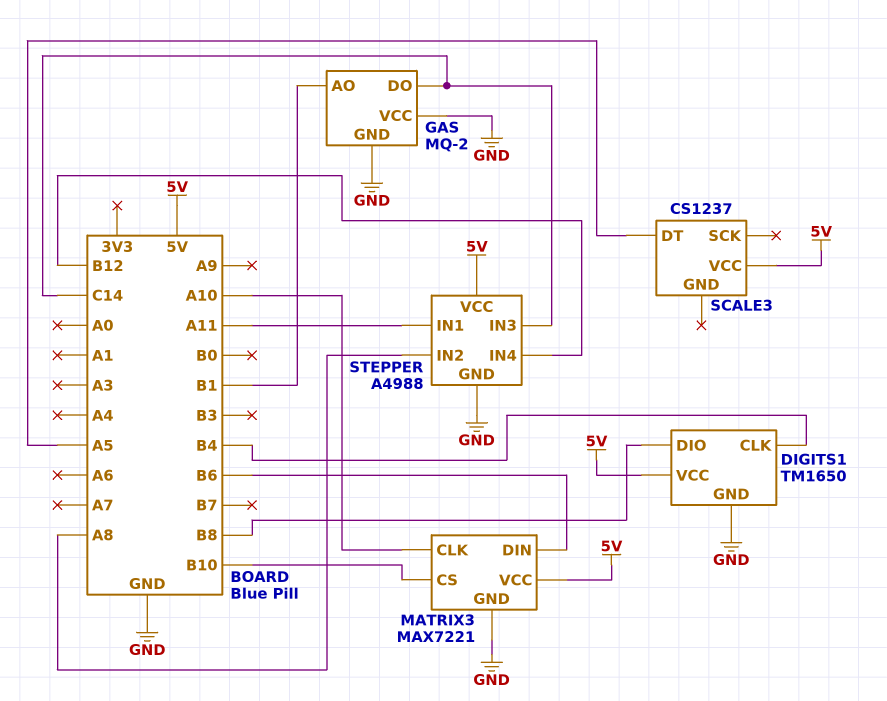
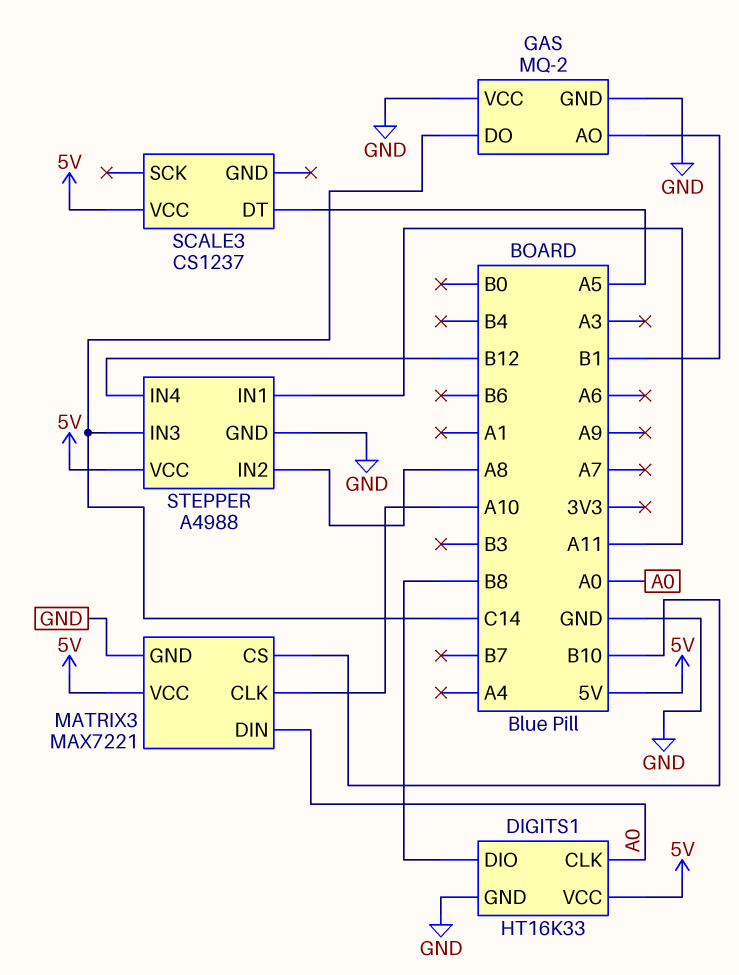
DIGITS1: TM1650 -> HT16K33
DIGITS1 pin CLK: B4 -> A0
MATRIX3 pin DIN: B6 -> A0

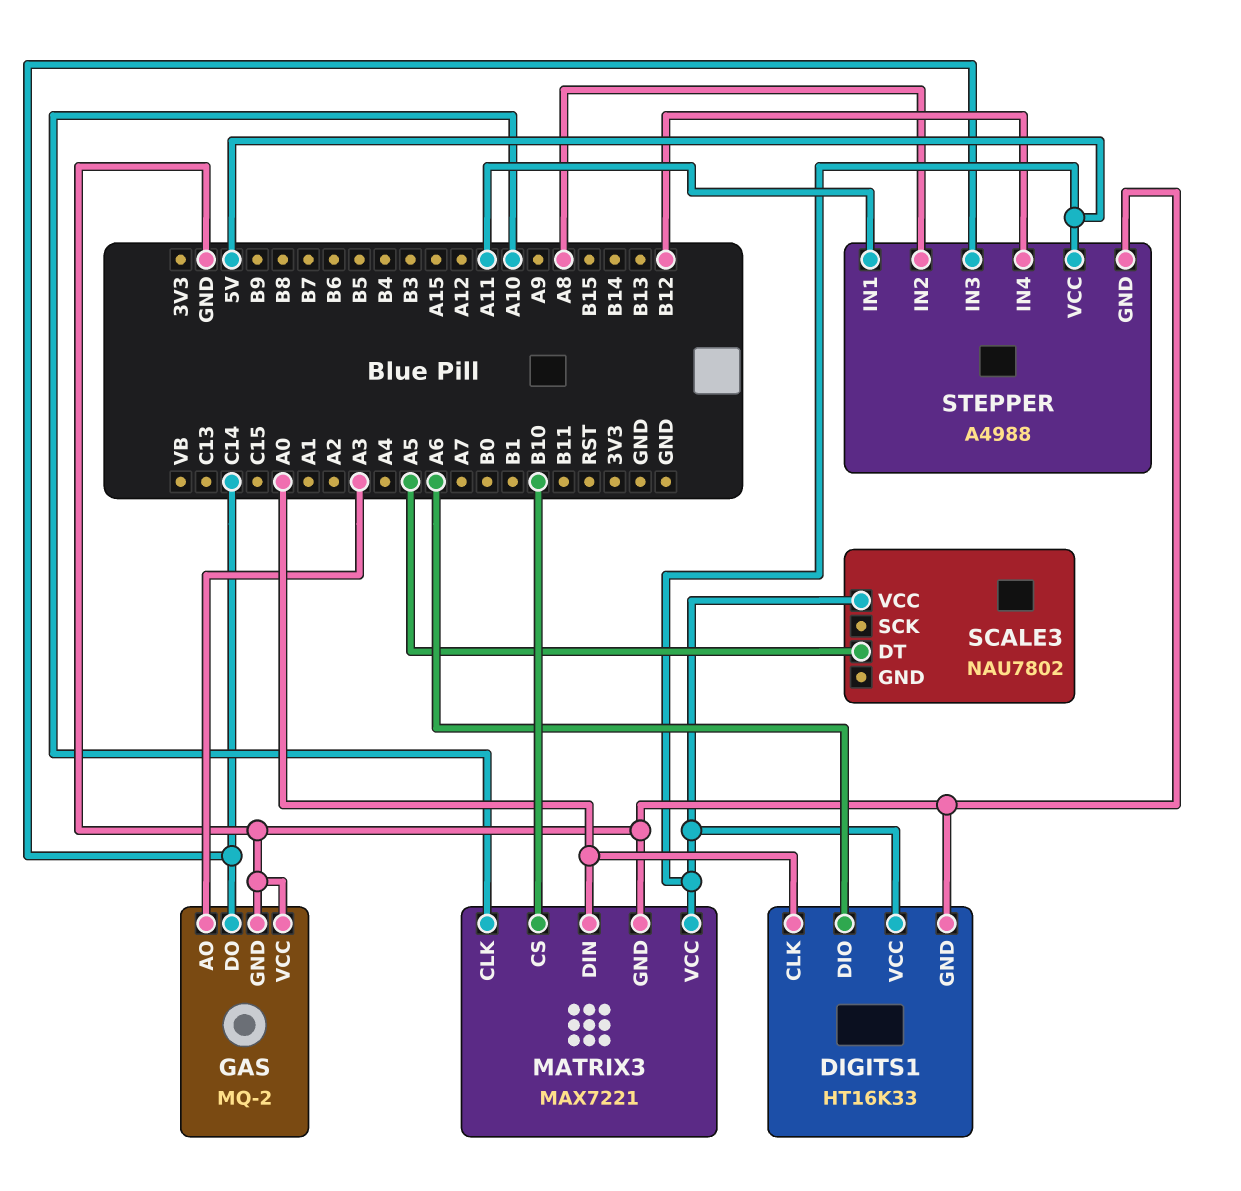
DIGITS1 pin DIO: B8 -> A6
GAS pin AO: B1 -> A3
SCALE3: CS1237 -> NAU7802

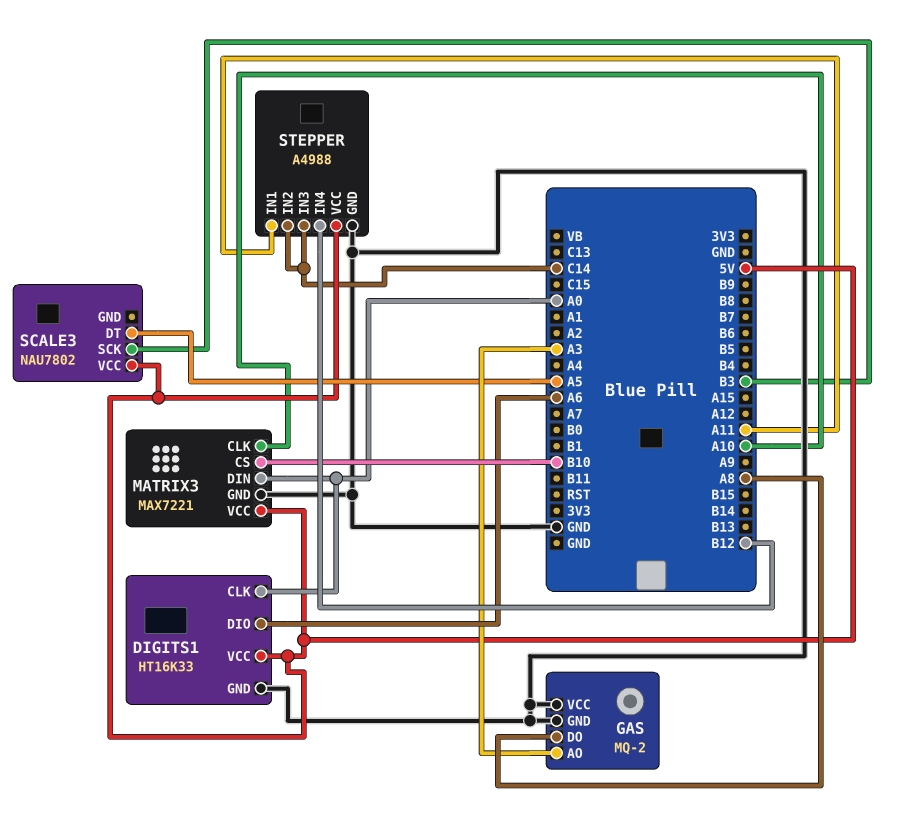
GAS pin DO: C14 -> A8
SCALE3 pin SCK: none -> B3
STEPPER pin IN2: A8 -> C14

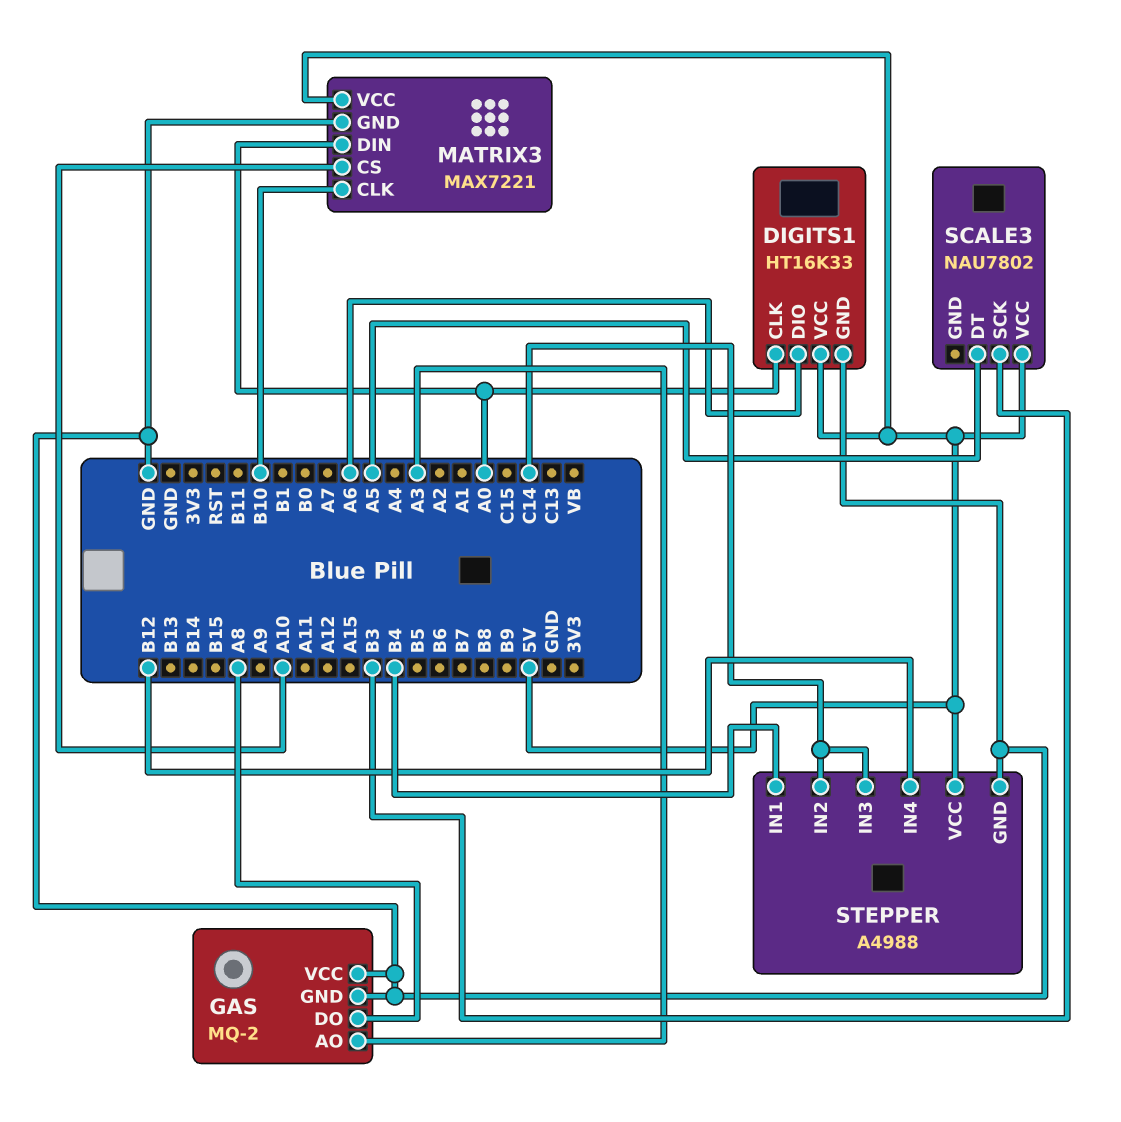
MATRIX3 pin CLK: A10 -> B10
MATRIX3 pin CS: B10 -> A10
STEPPER pin IN1: A11 -> B4

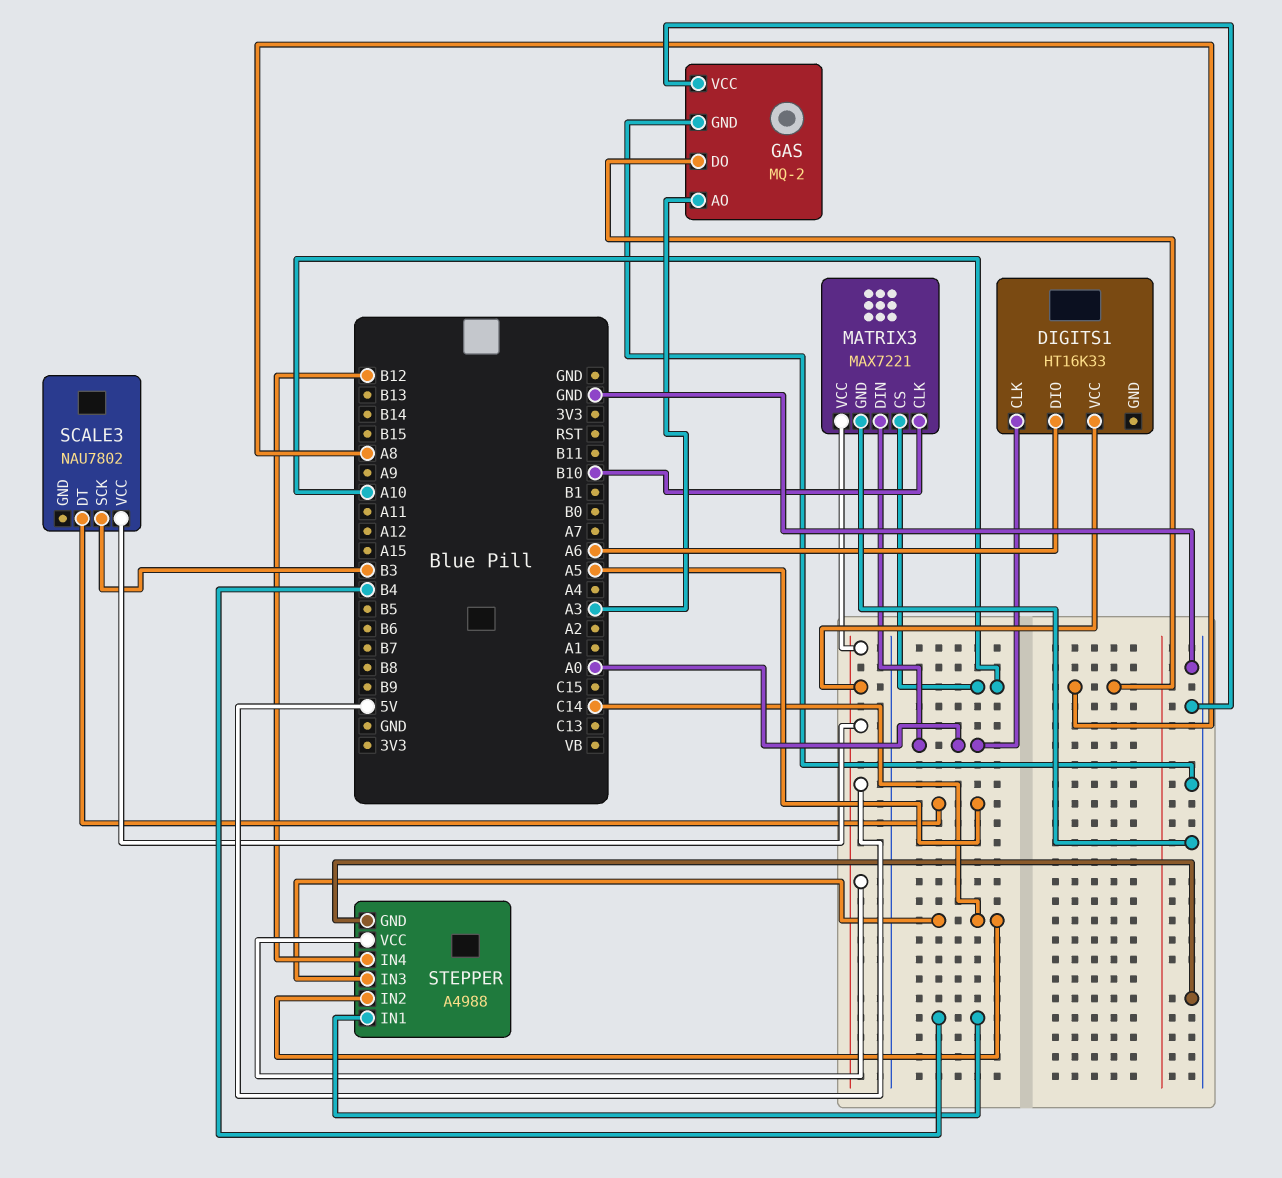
DIGITS1 pin GND: GND -> none

